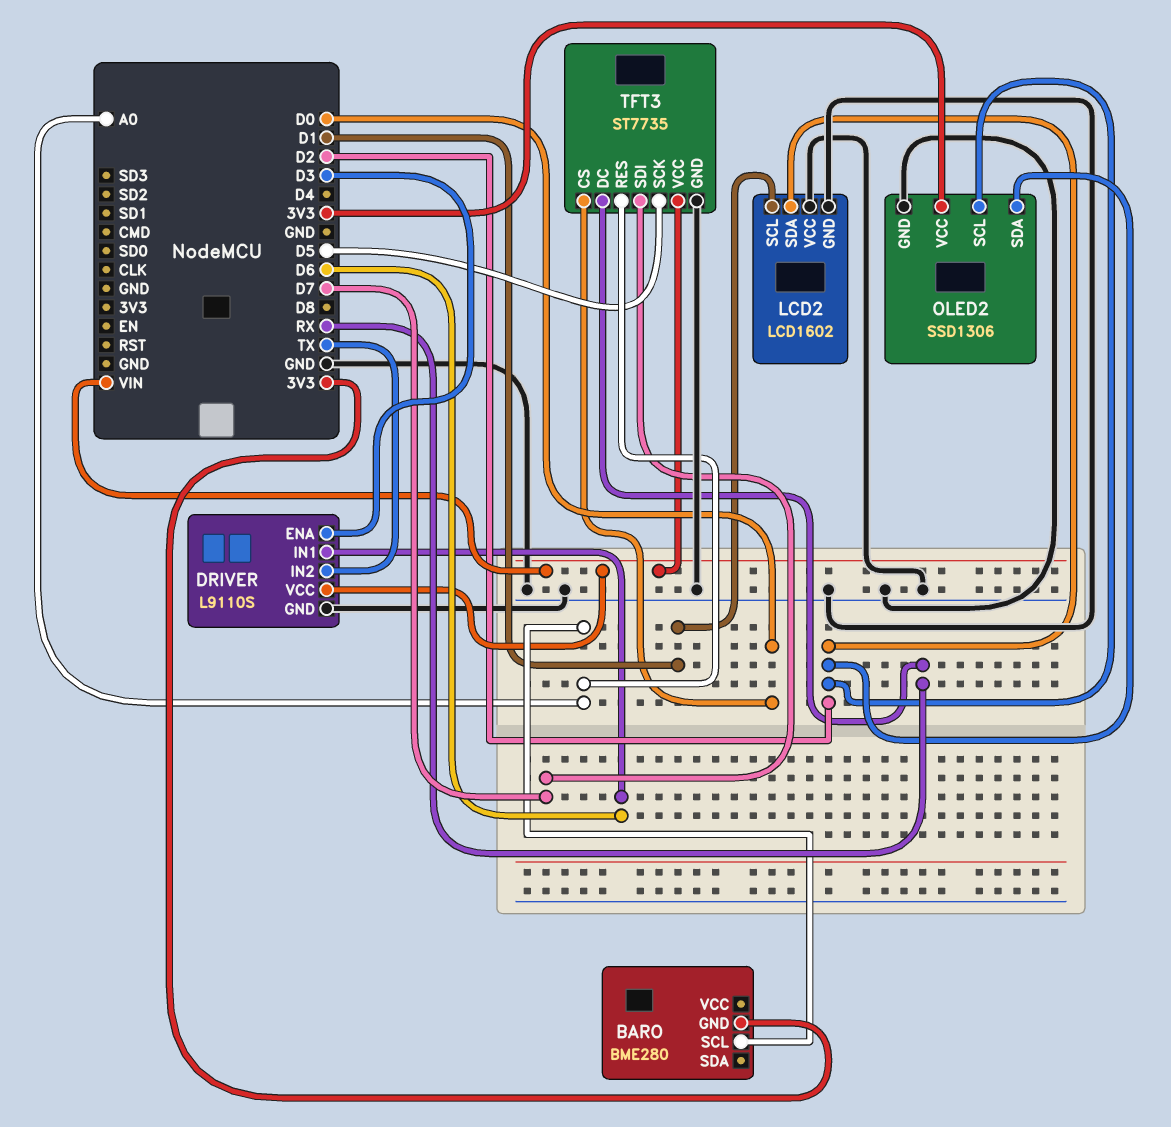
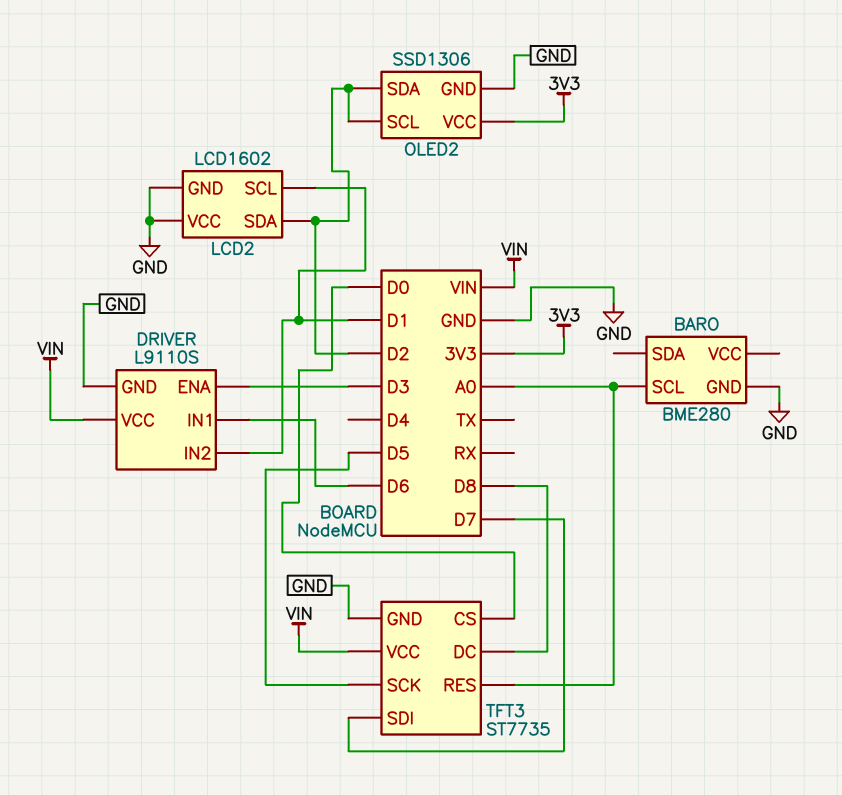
BARO pin GND: 3V3 -> GND
DRIVER pin IN2: TX -> D1
TFT3 pin DC: RX -> D8

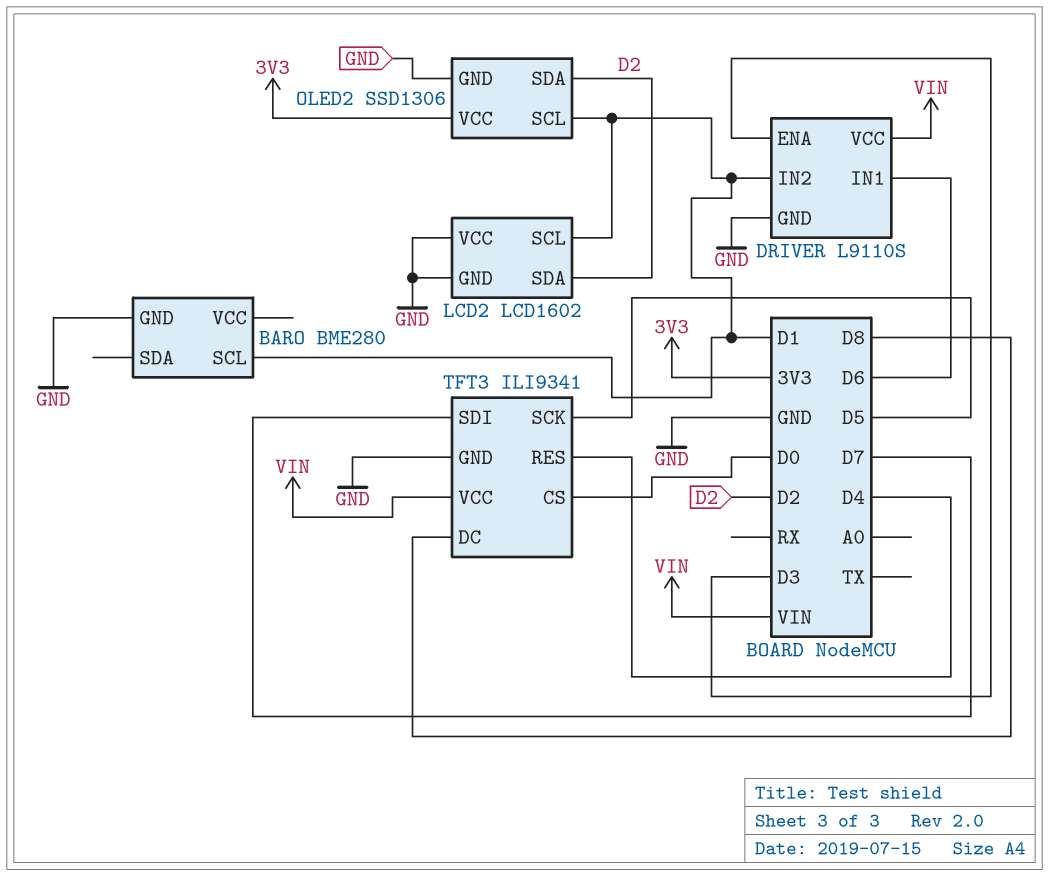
BARO pin SCL: A0 -> D1
OLED2 pin SCL: D2 -> D1
TFT3: ST7735 -> ILI9341
TFT3 pin RES: A0 -> D4

